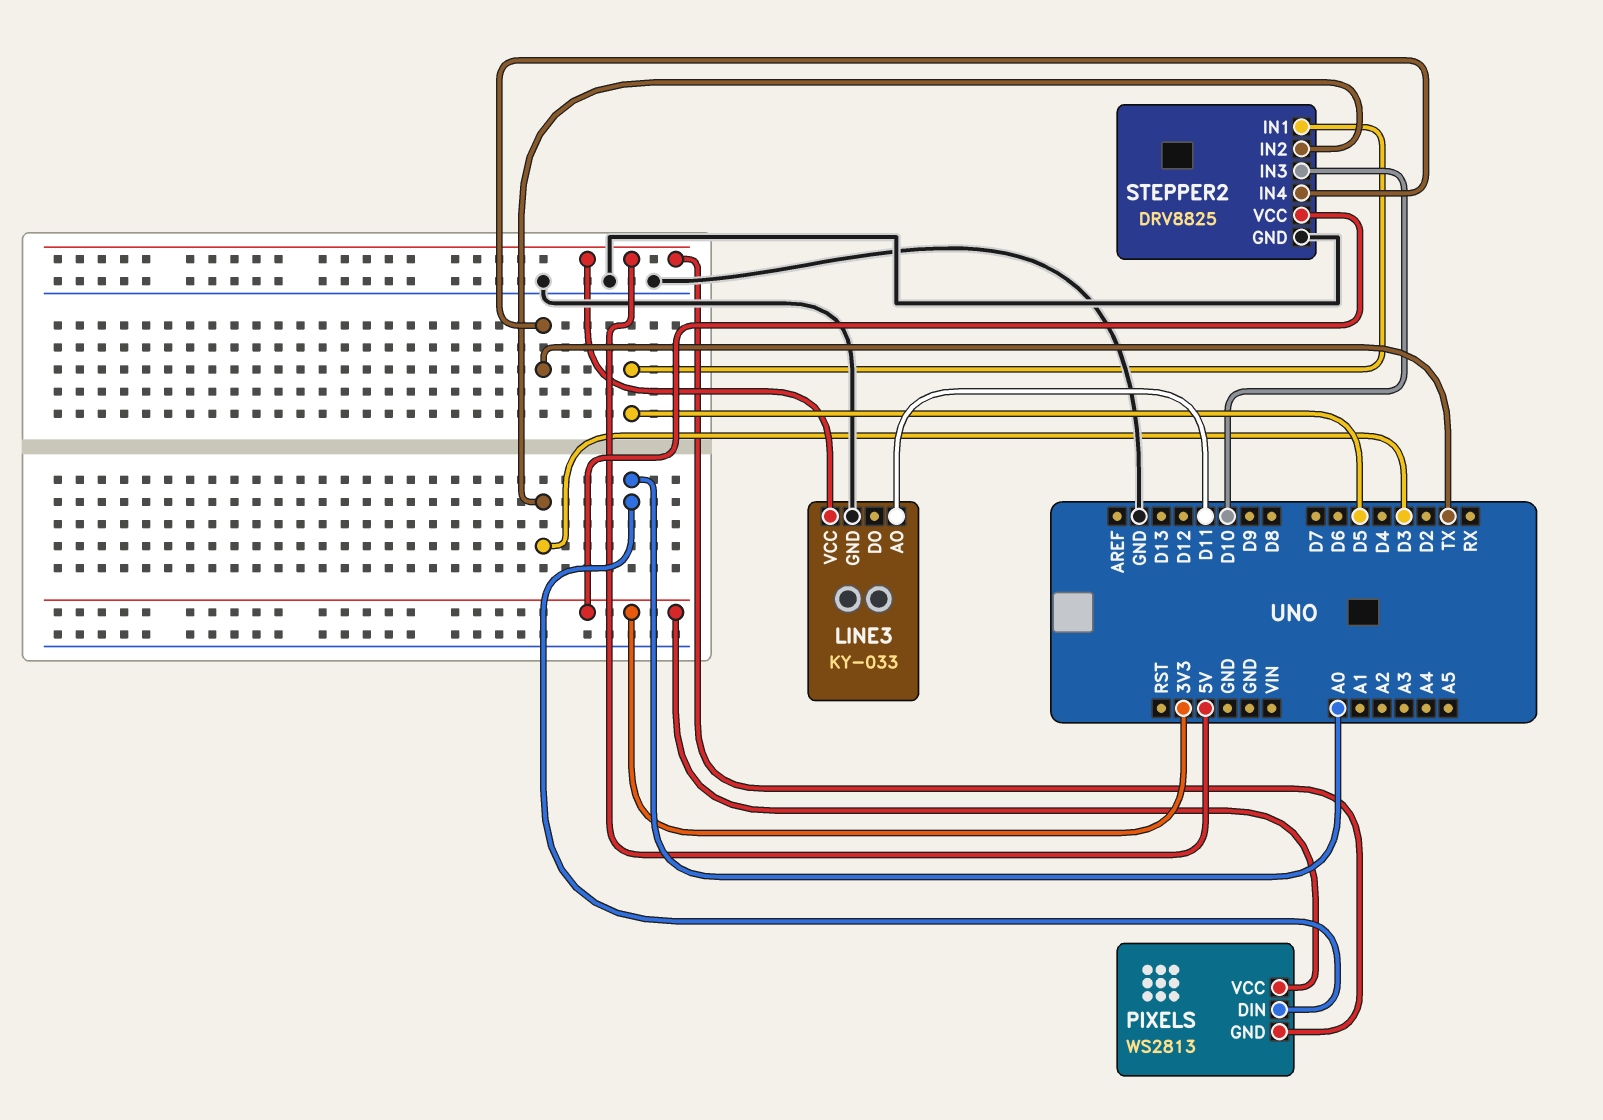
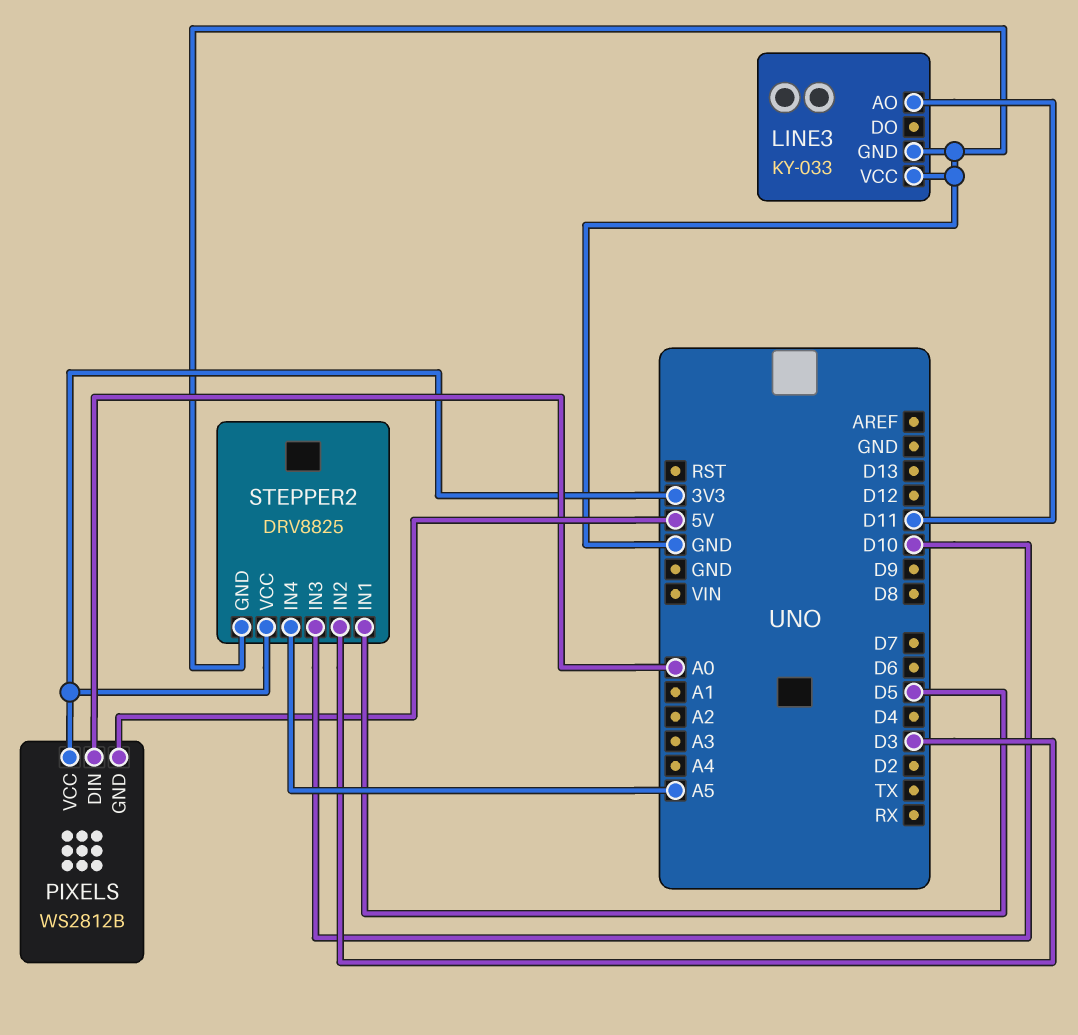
LINE3 pin VCC: 5V -> GND
PIXELS: WS2813 -> WS2812B
STEPPER2 pin IN4: TX -> A5

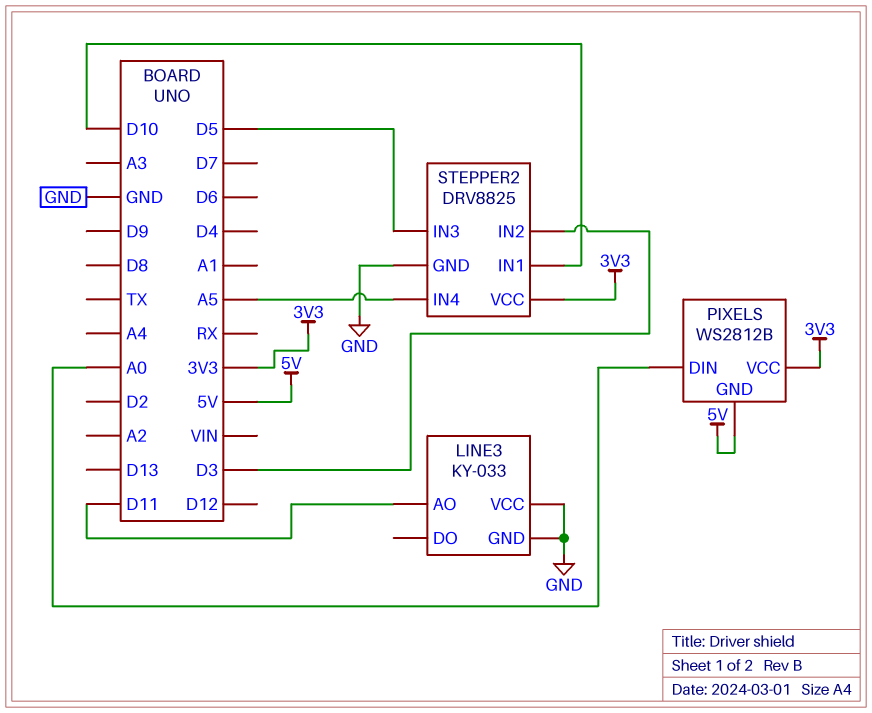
STEPPER2 pin IN1: D5 -> D10
STEPPER2 pin IN3: D10 -> D5

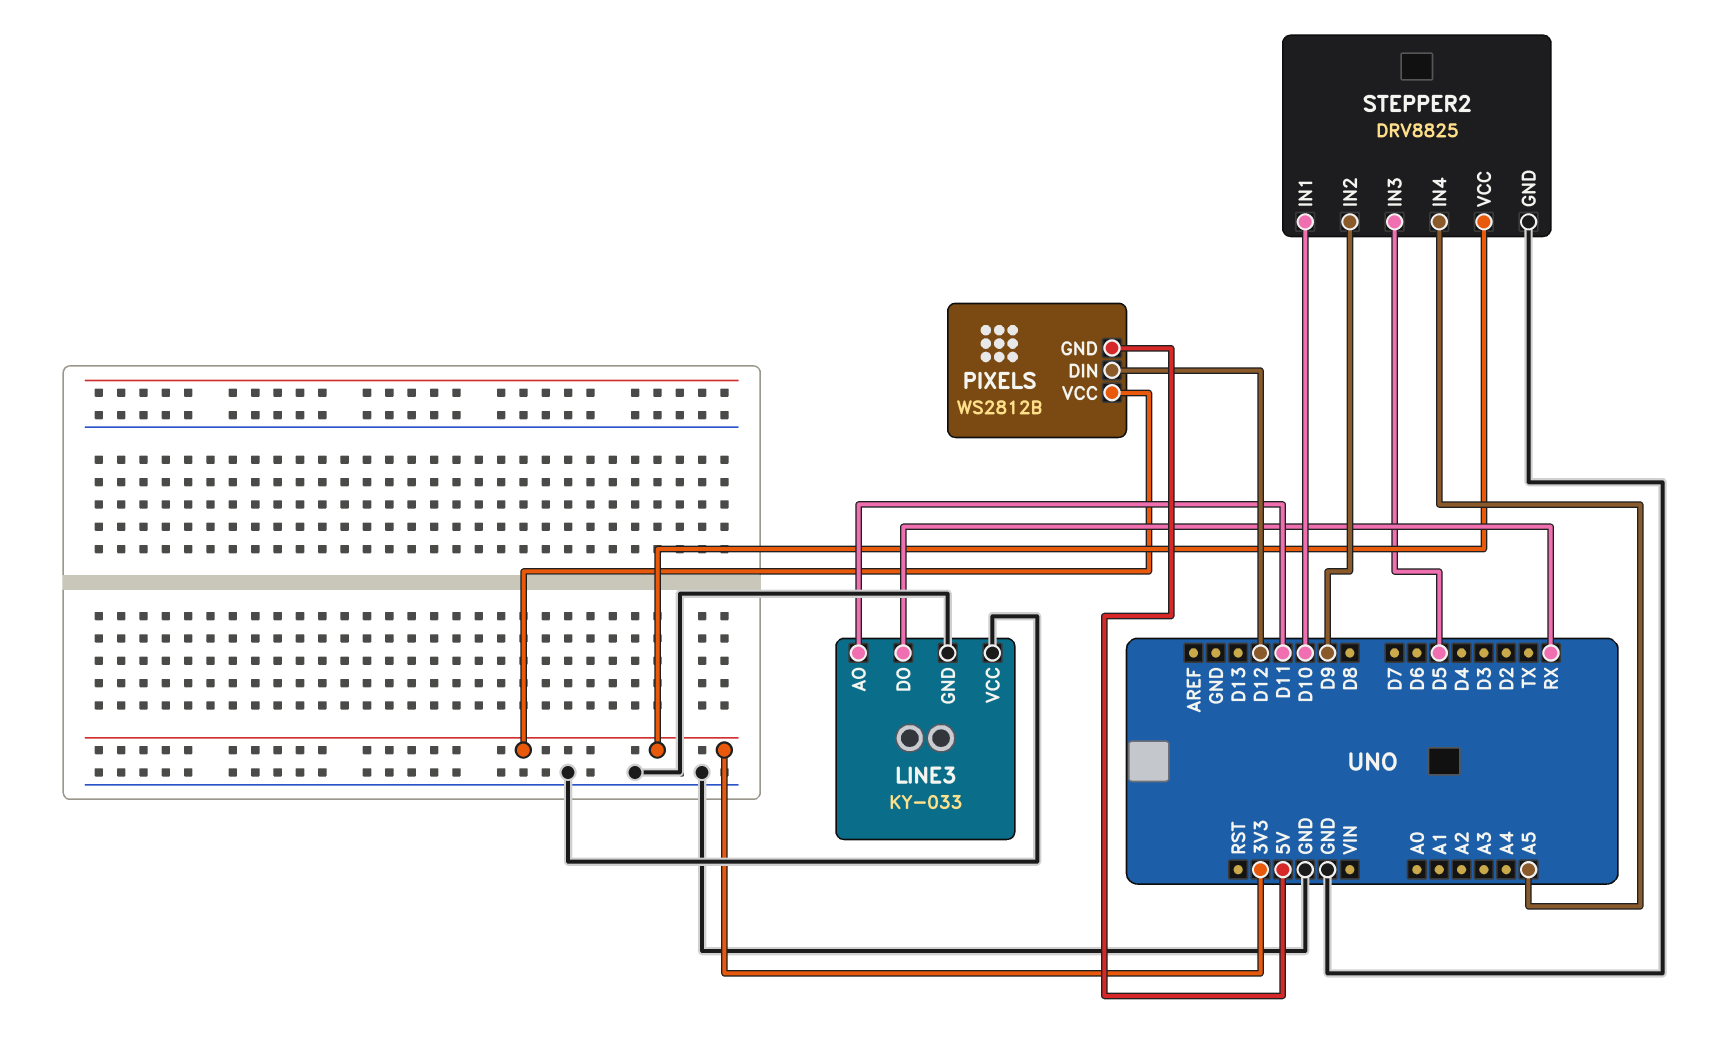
LINE3 pin DO: none -> RX
PIXELS pin DIN: A0 -> D12
STEPPER2 pin IN2: D3 -> D9

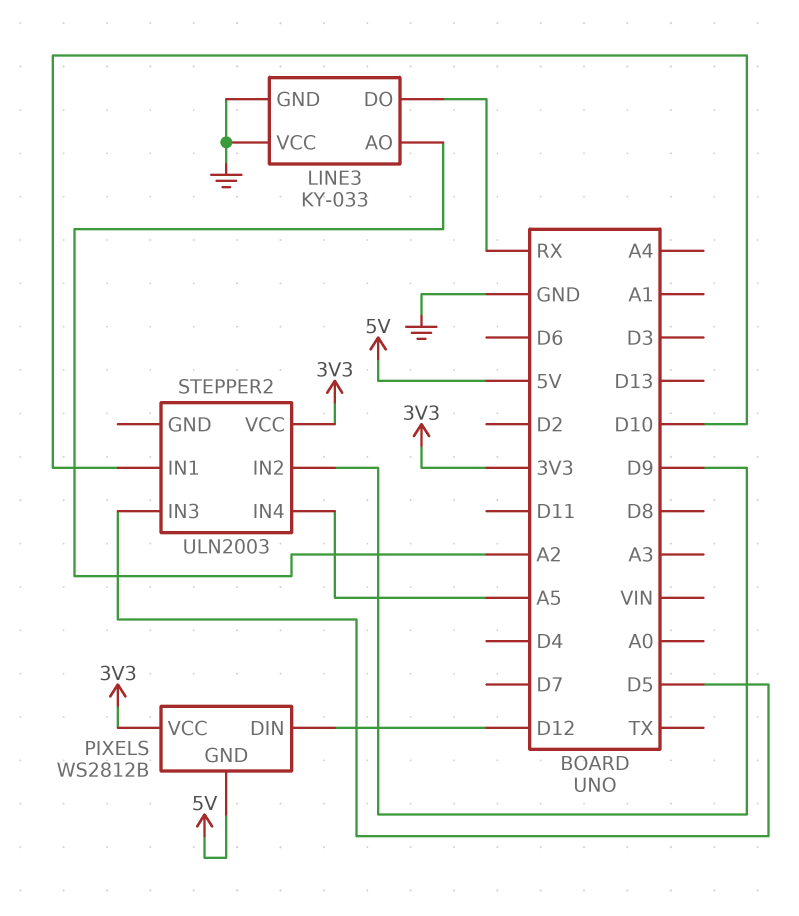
LINE3 pin AO: D11 -> A2
STEPPER2: DRV8825 -> ULN2003
STEPPER2 pin GND: GND -> none

